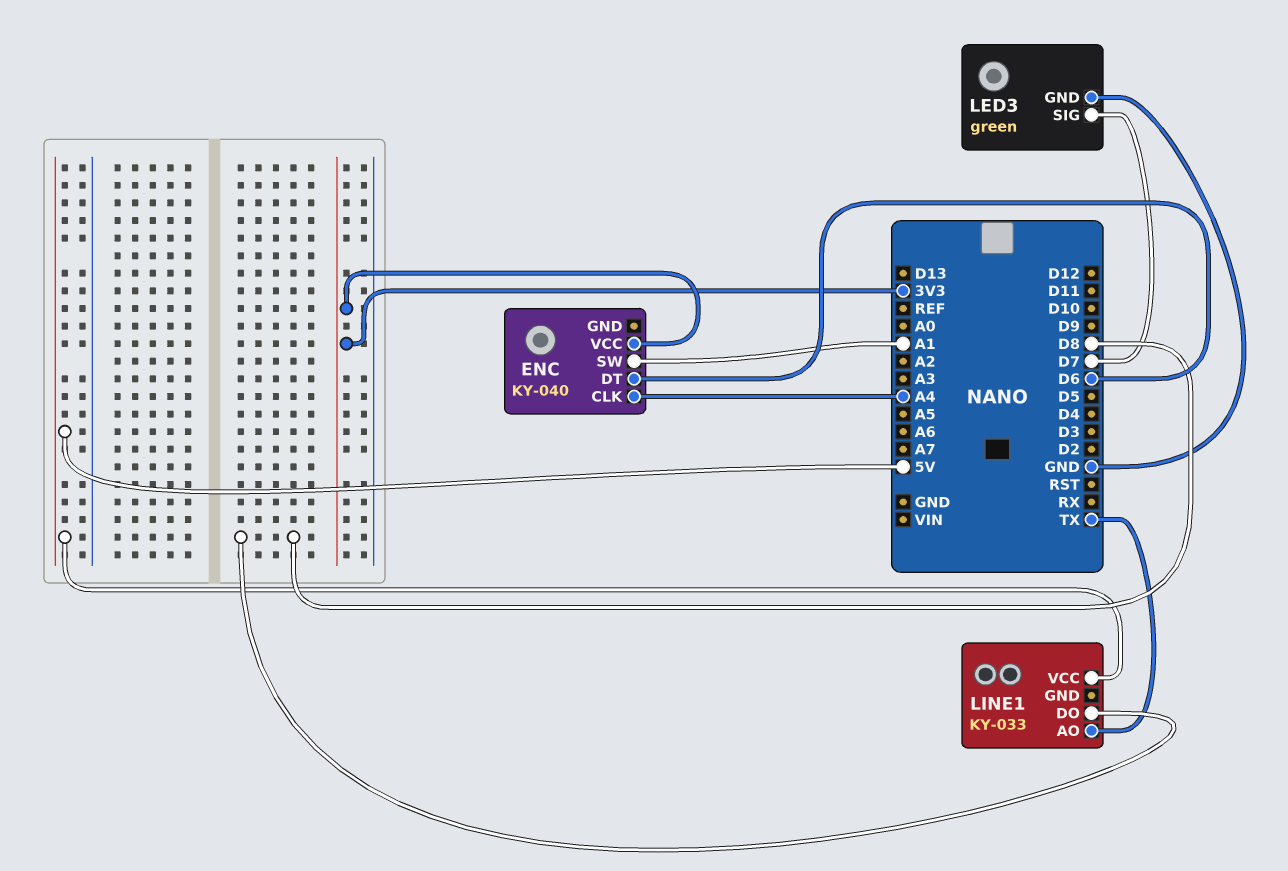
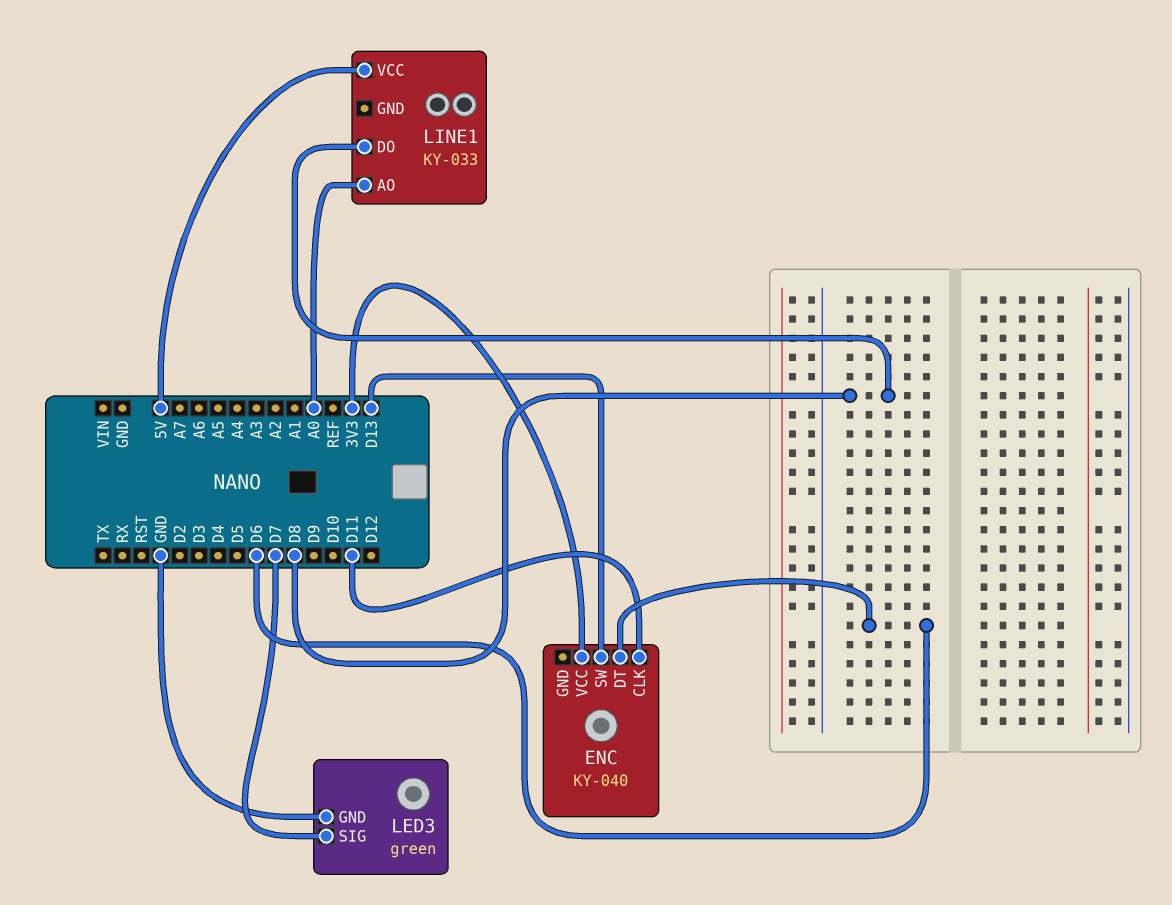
ENC pin CLK: A4 -> D11
ENC pin SW: A1 -> D13
LINE1 pin AO: TX -> A0

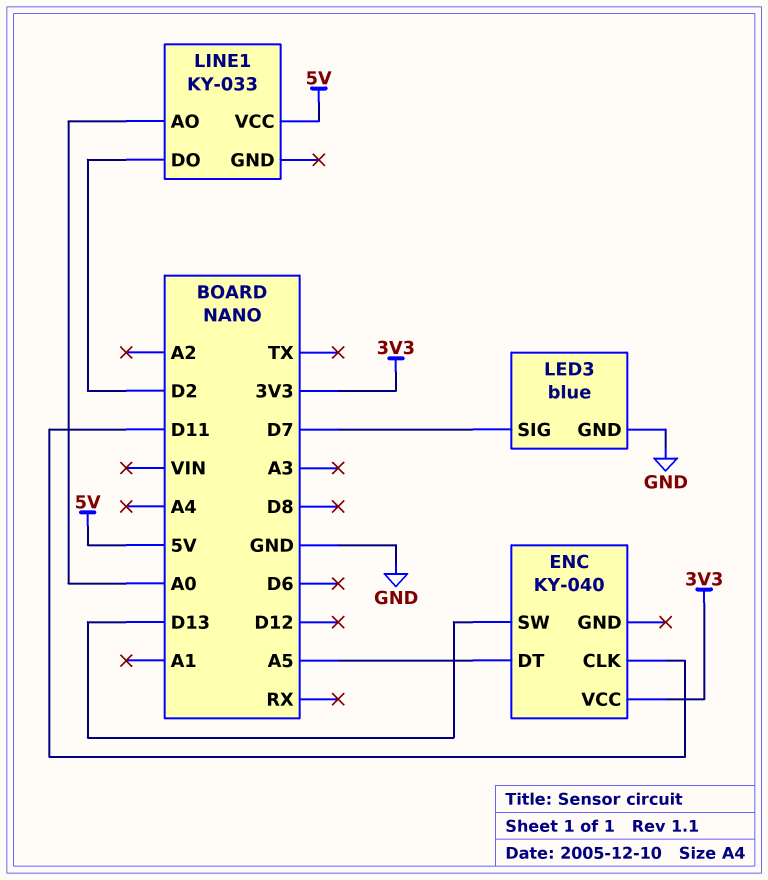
ENC pin DT: D6 -> A5
LED3: green -> blue
LINE1 pin DO: D8 -> D2

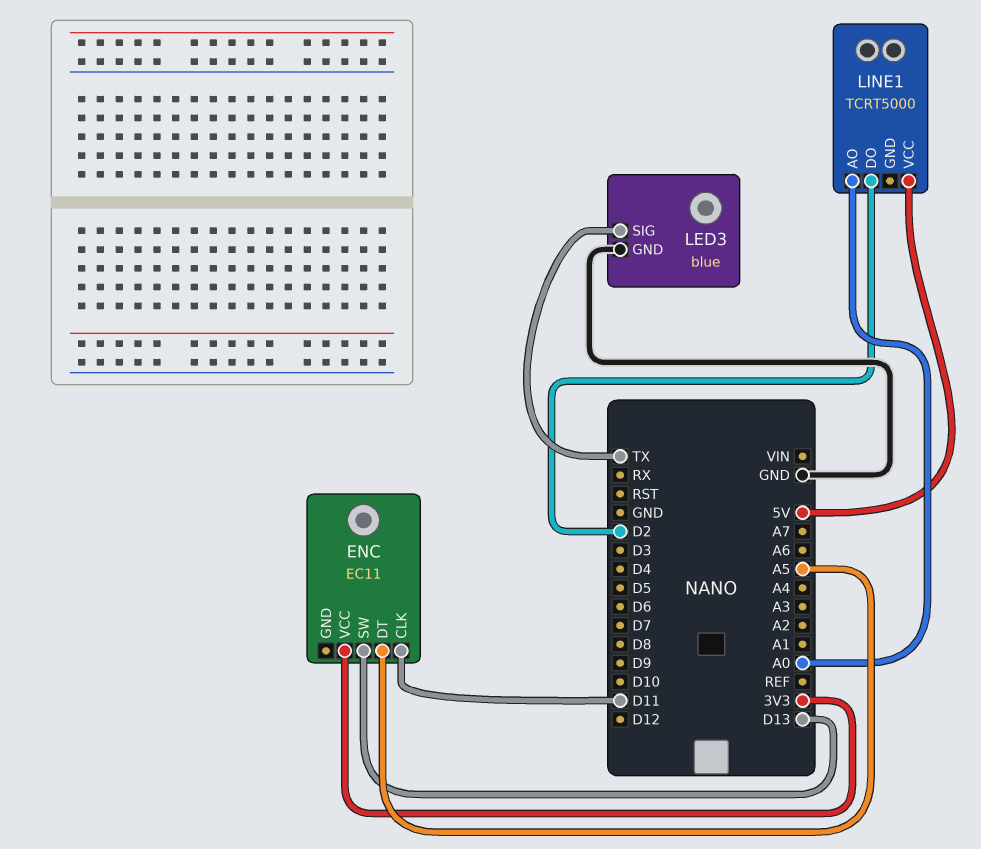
ENC: KY-040 -> EC11
LED3 pin SIG: D7 -> TX
LINE1: KY-033 -> TCRT5000

